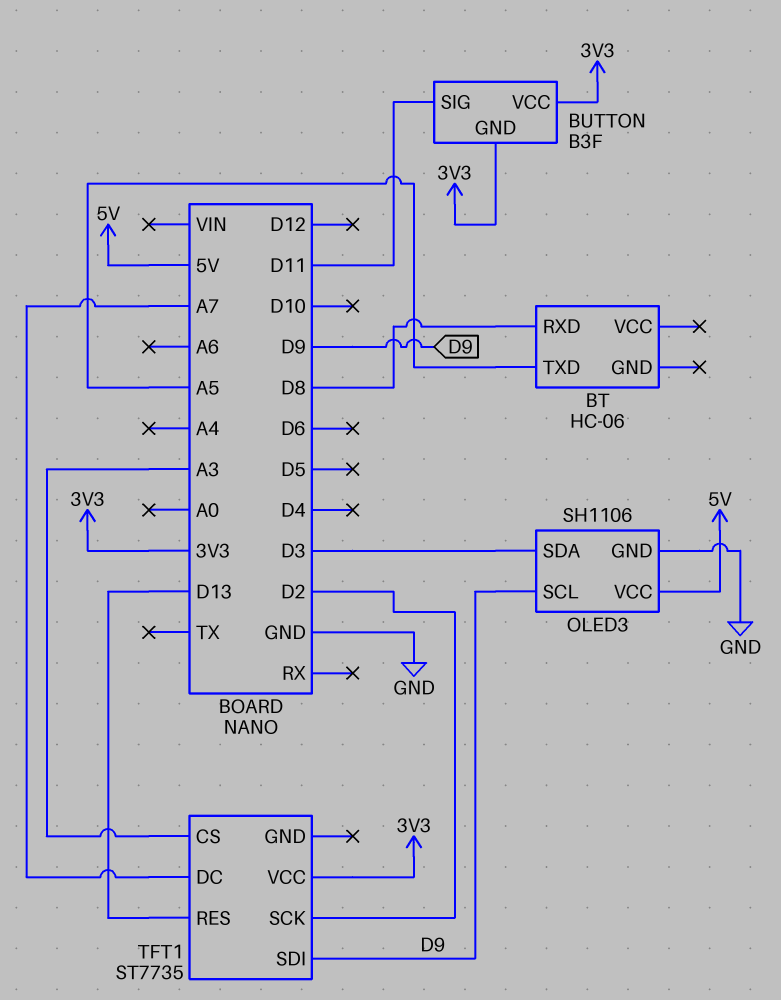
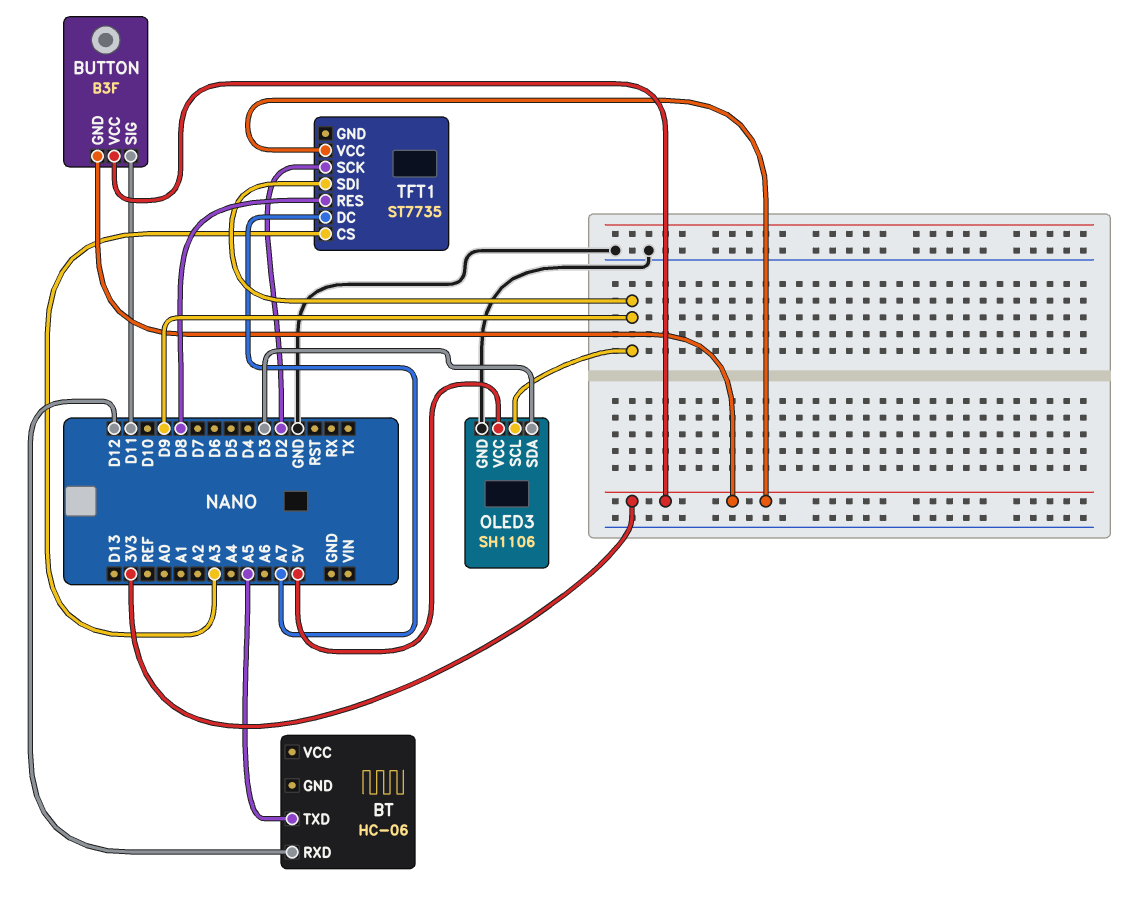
BT pin RXD: D8 -> D12
TFT1 pin RES: D13 -> D8

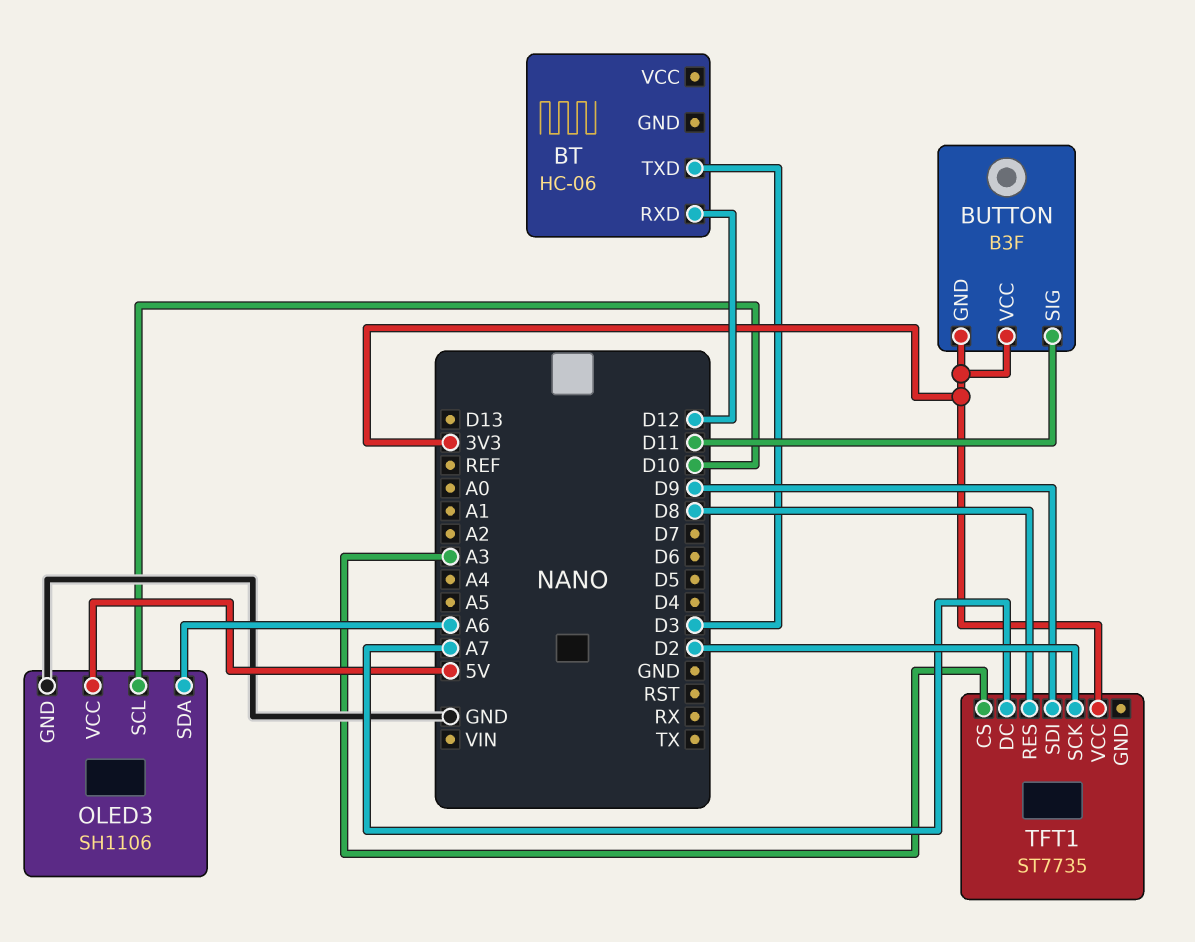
BT pin TXD: A5 -> D3
OLED3 pin SCL: D9 -> D10
OLED3 pin SDA: D3 -> A6

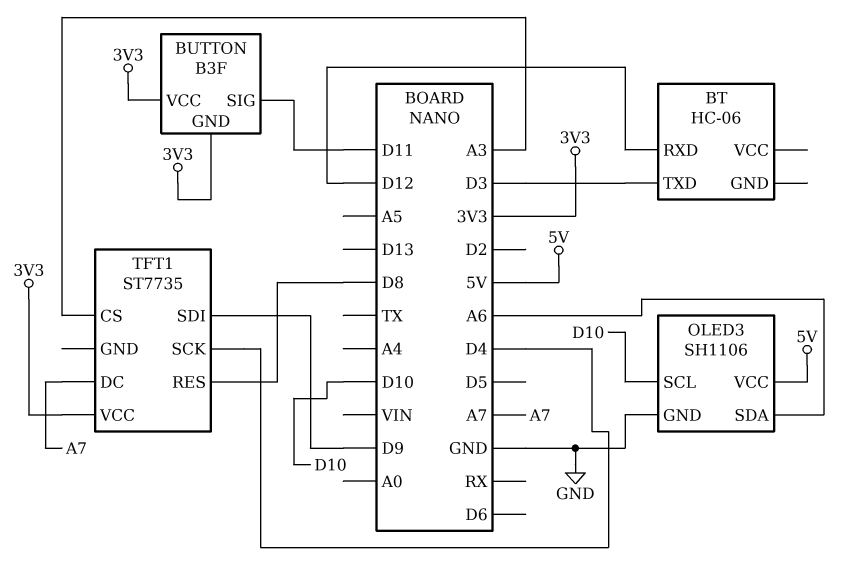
TFT1 pin SCK: D2 -> D4

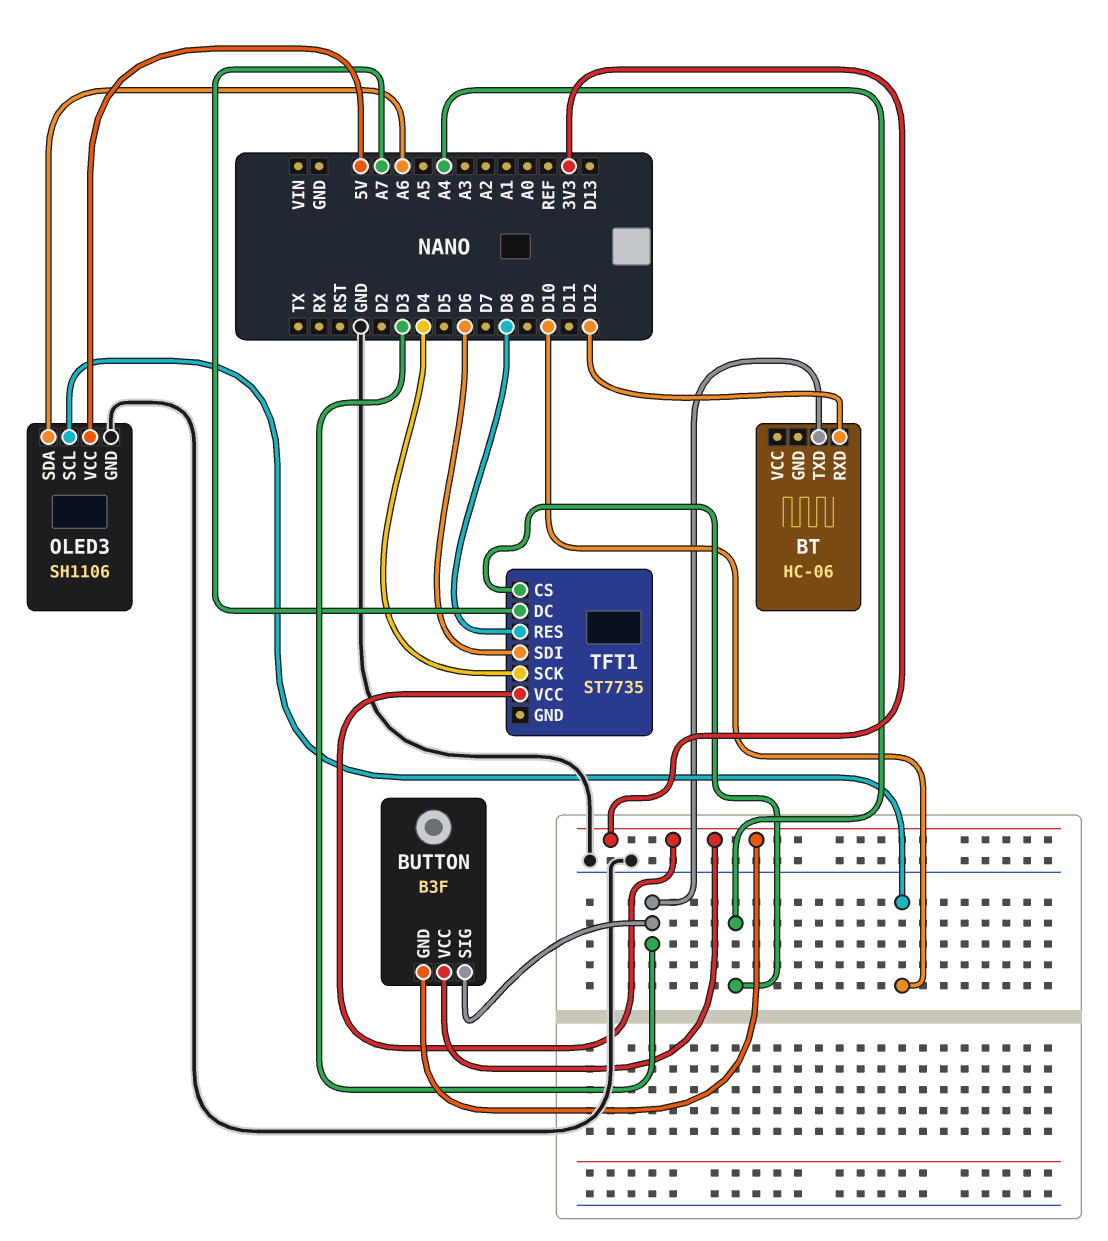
BUTTON pin SIG: D11 -> D3
TFT1 pin CS: A3 -> A4
TFT1 pin SDI: D9 -> D6

